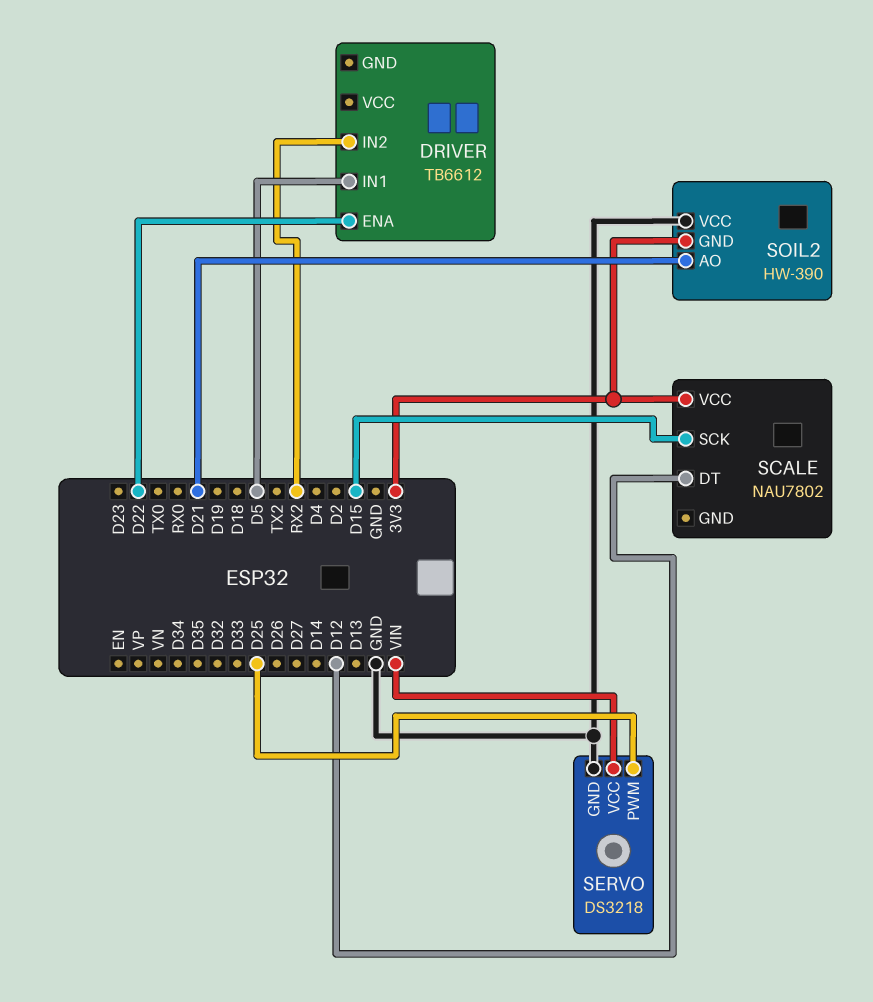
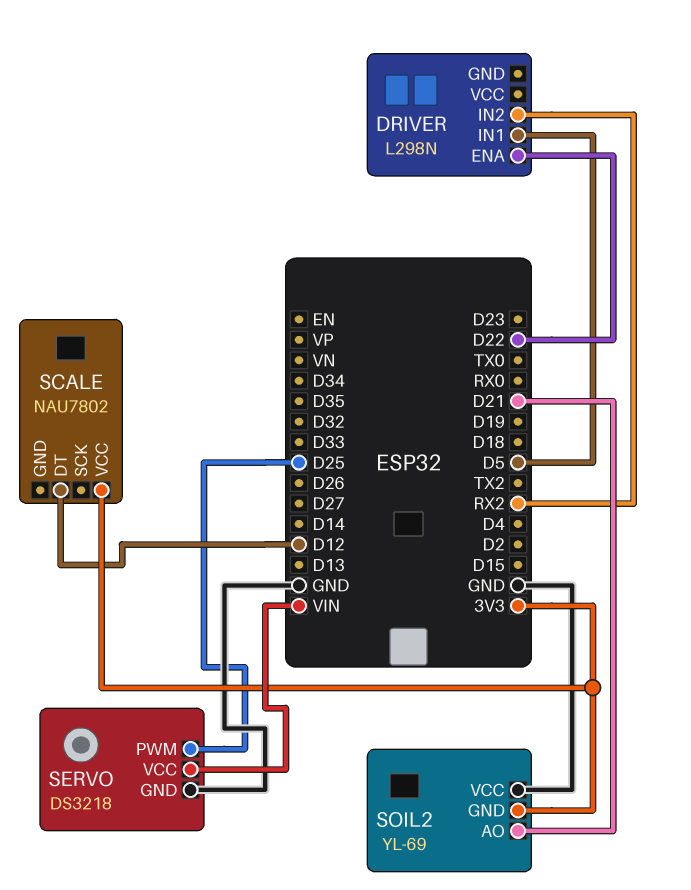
DRIVER: TB6612 -> L298N
SCALE pin SCK: D15 -> none
SOIL2: HW-390 -> YL-69

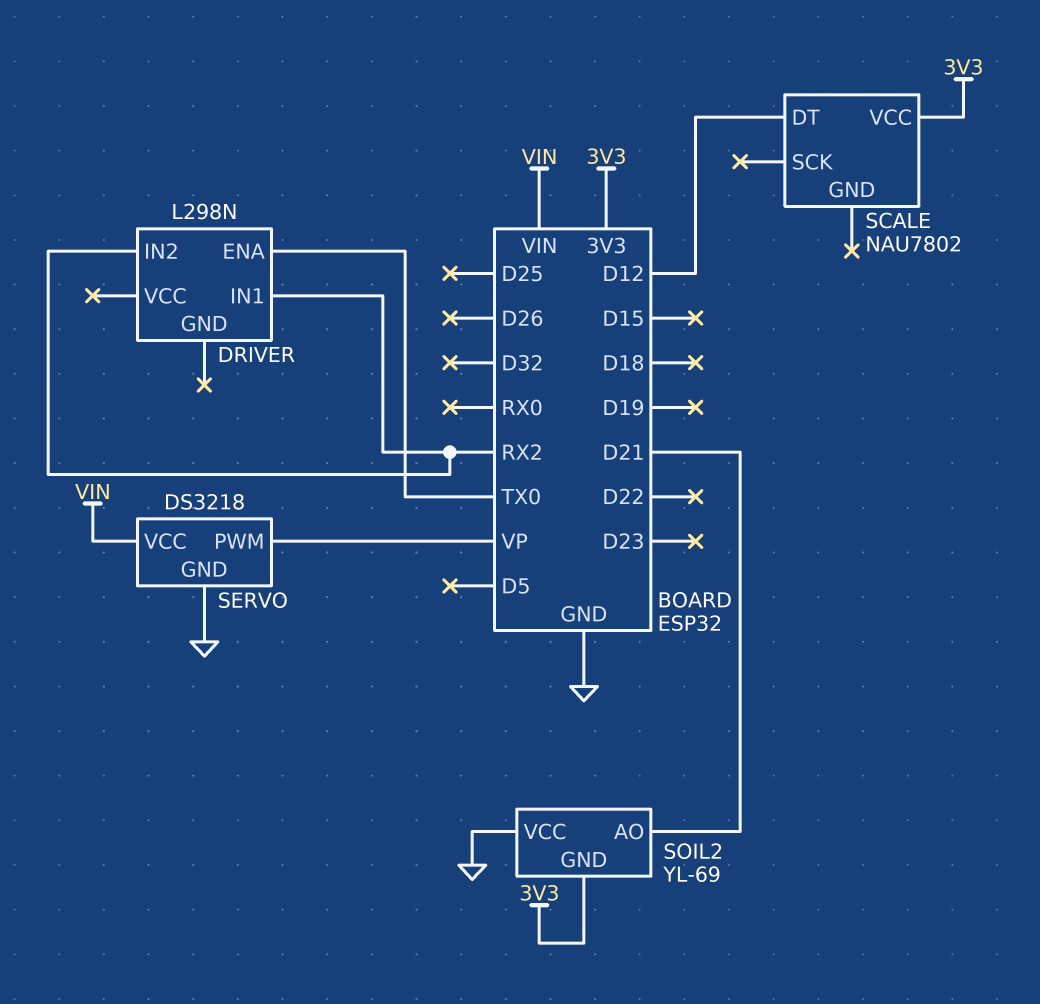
DRIVER pin ENA: D22 -> TX0
DRIVER pin IN1: D5 -> RX2
SERVO pin PWM: D25 -> VP

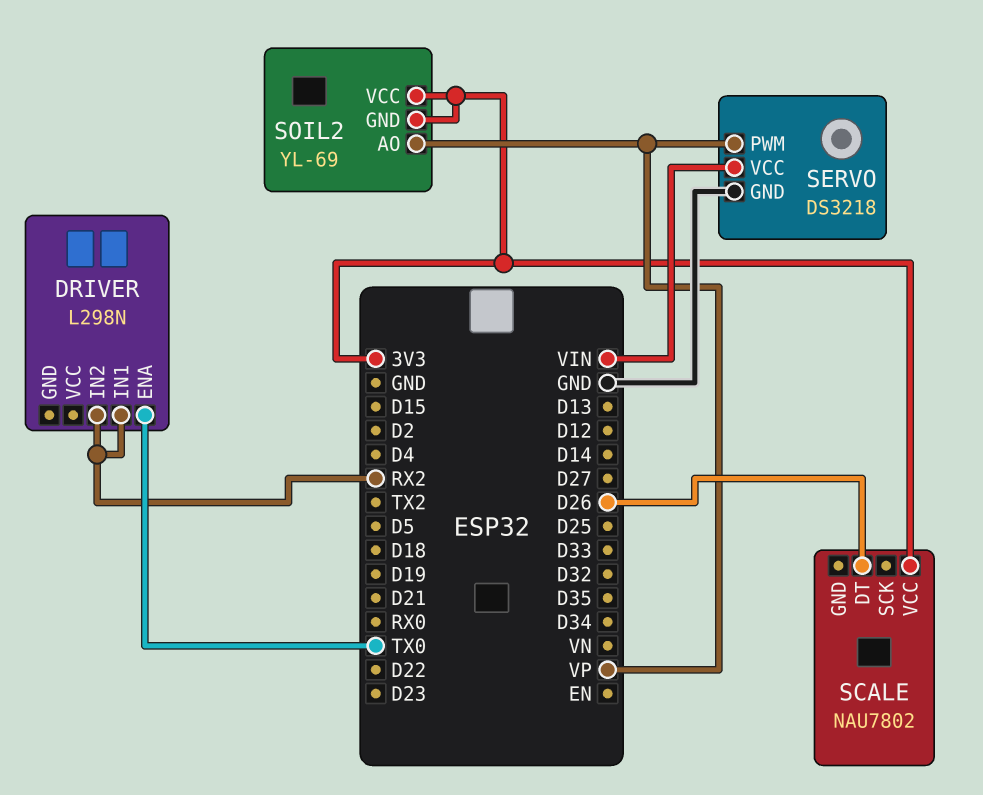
SCALE pin DT: D12 -> D26
SOIL2 pin AO: D21 -> VP
SOIL2 pin VCC: GND -> 3V3

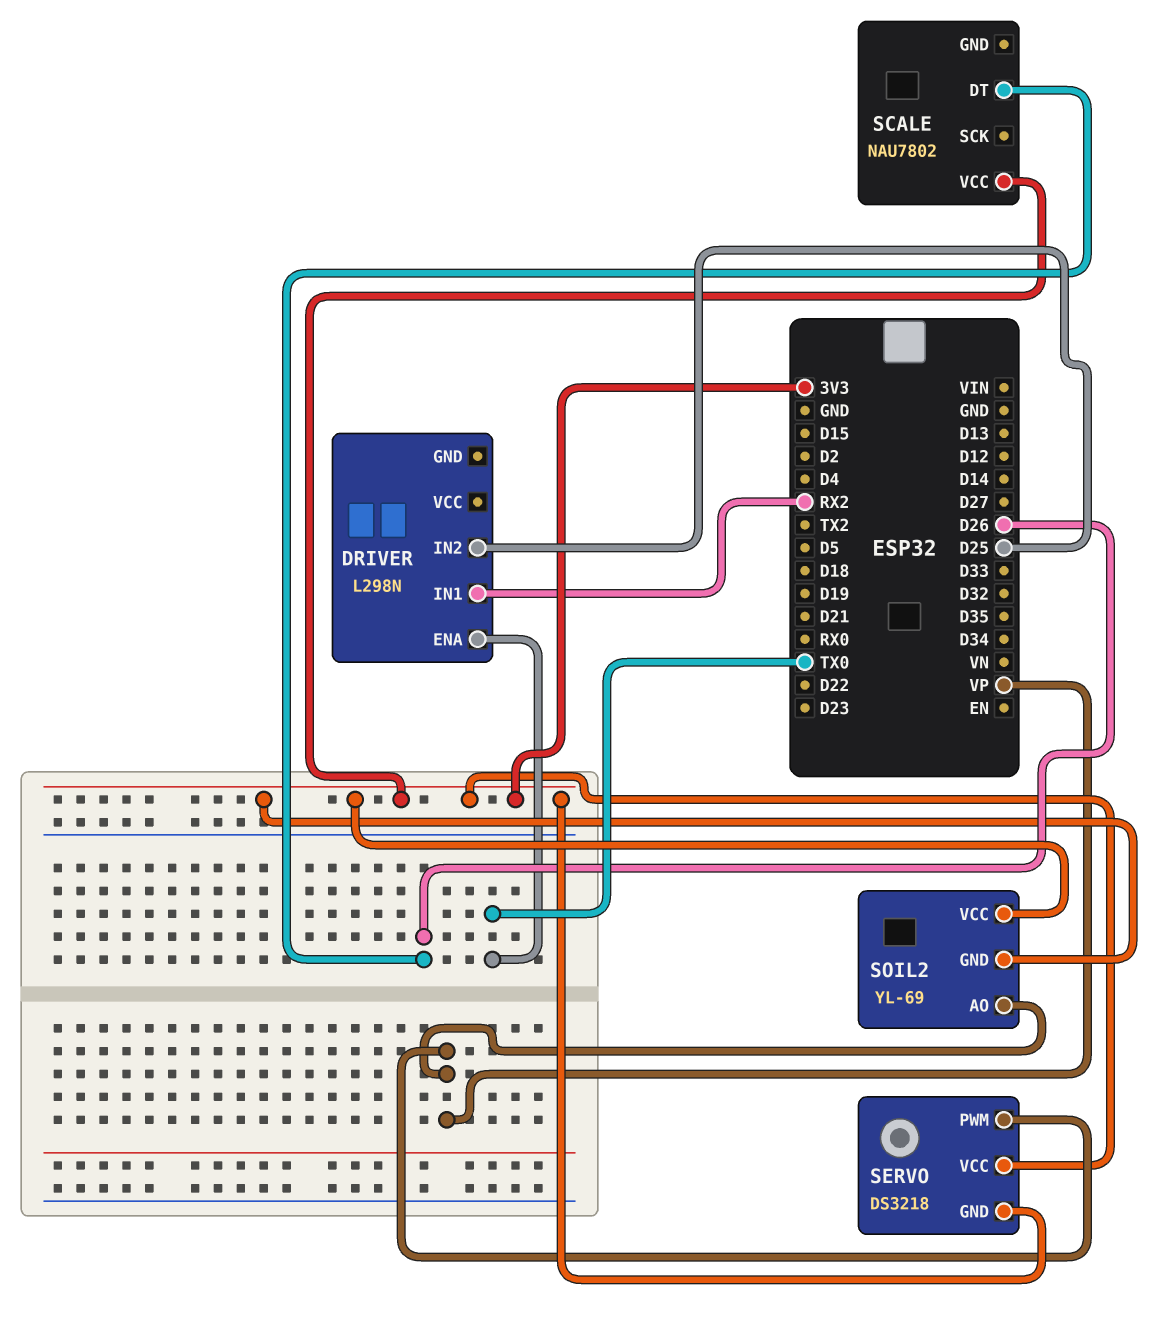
DRIVER pin IN2: RX2 -> D25
SERVO pin GND: GND -> 3V3
SERVO pin VCC: VIN -> 3V3

